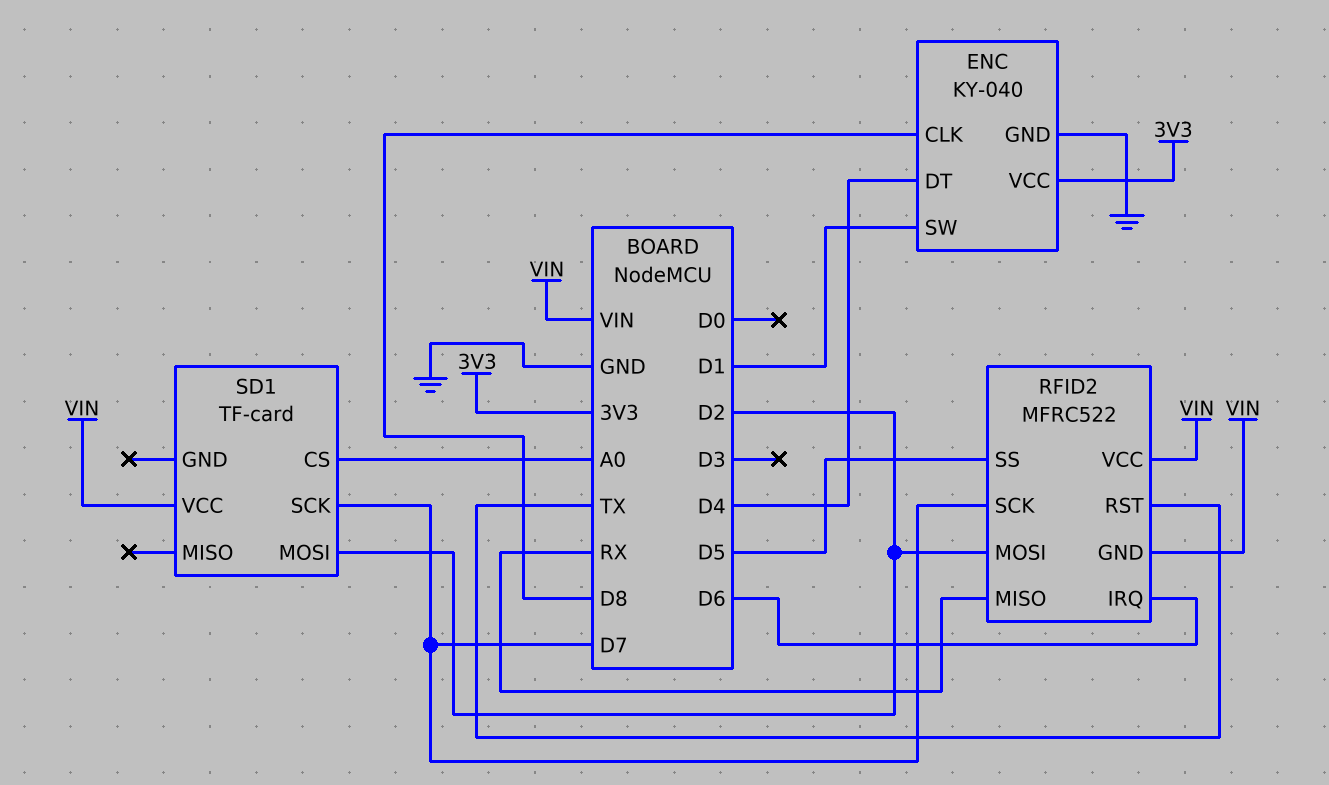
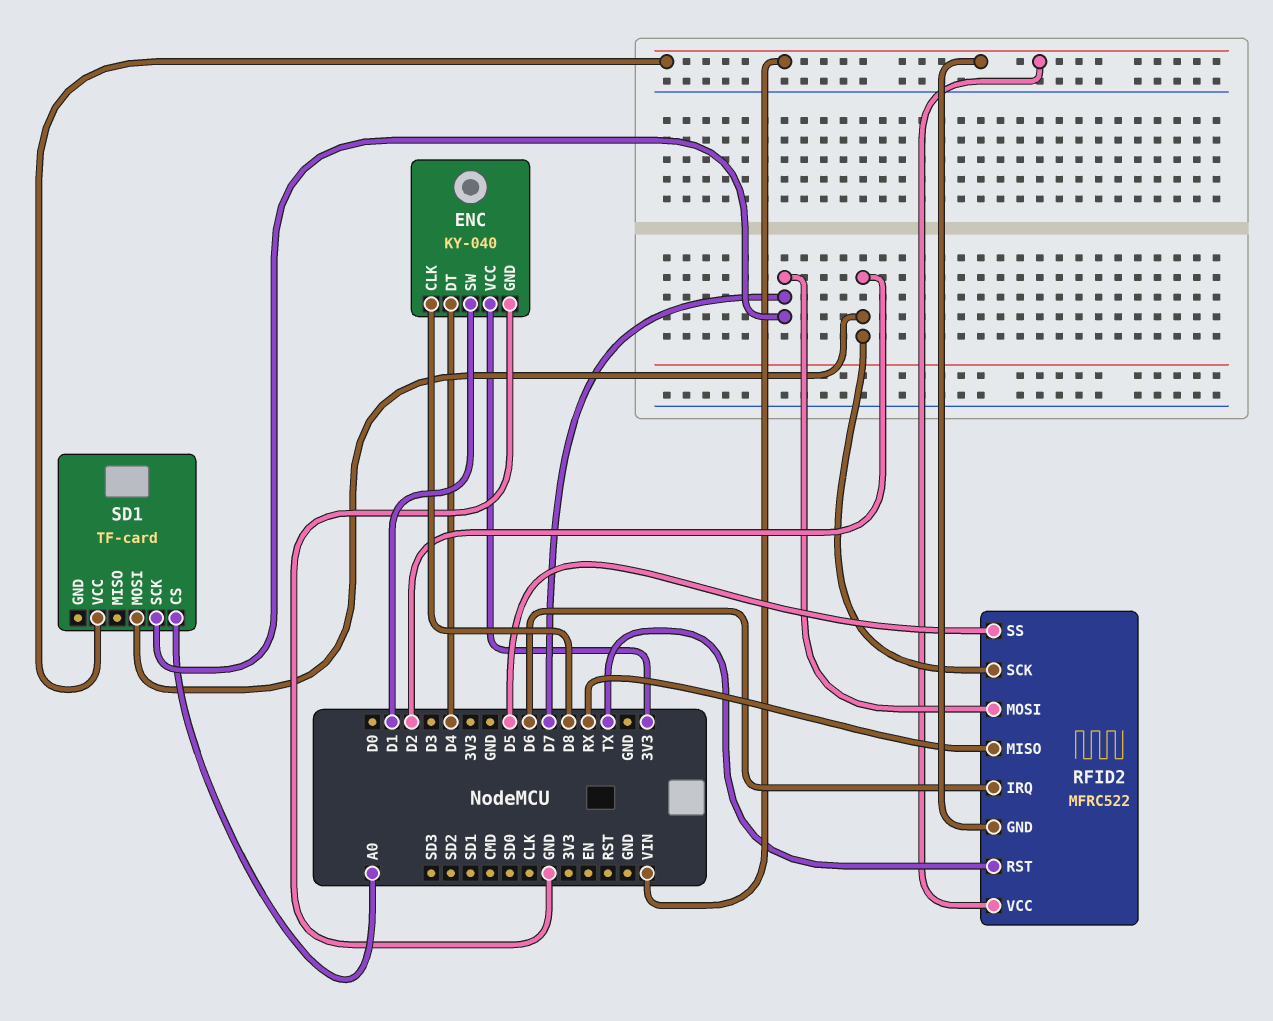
RFID2 pin MOSI: D2 -> D7
RFID2 pin SCK: D7 -> D2

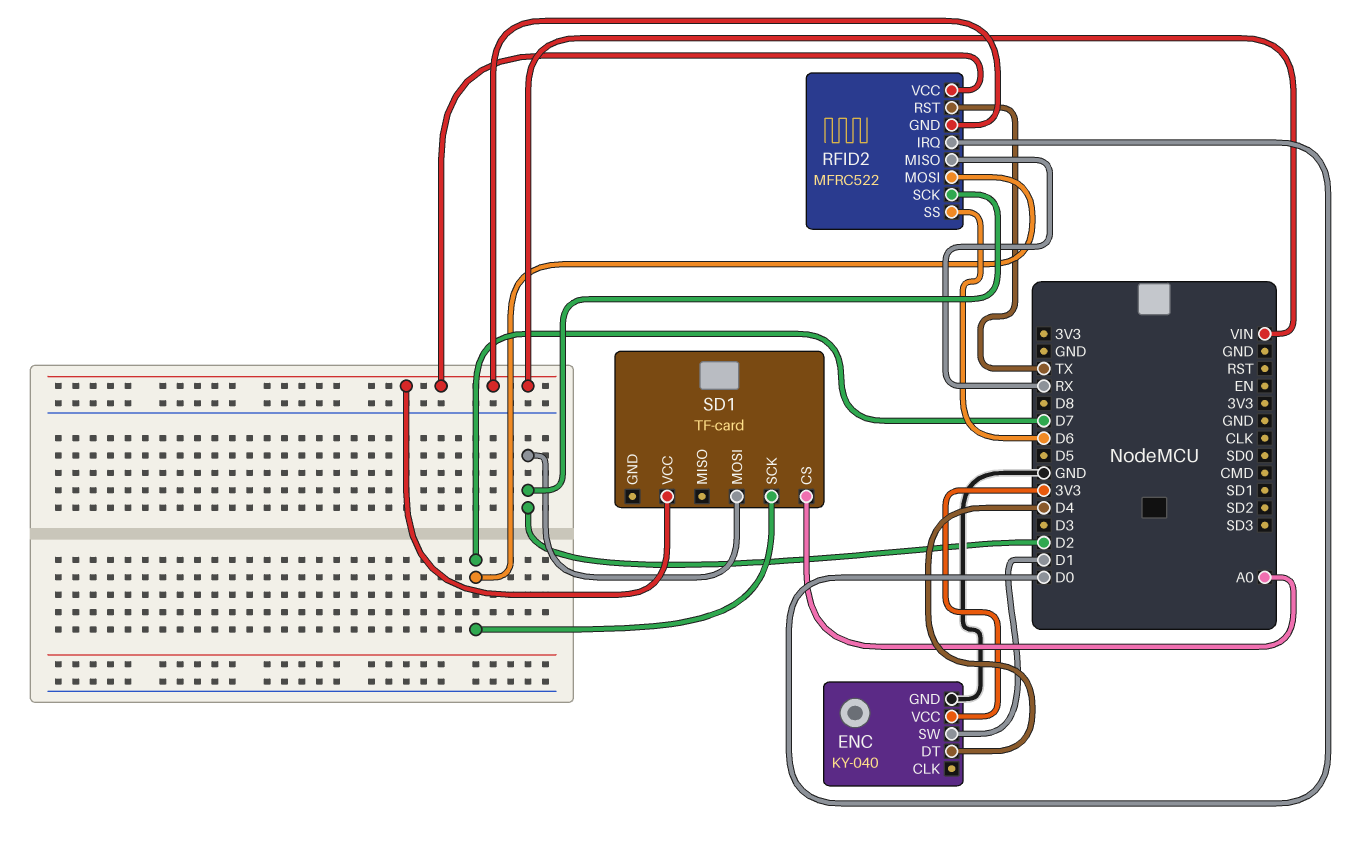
ENC pin CLK: D8 -> none
RFID2 pin IRQ: D6 -> D0
RFID2 pin SS: D5 -> D6

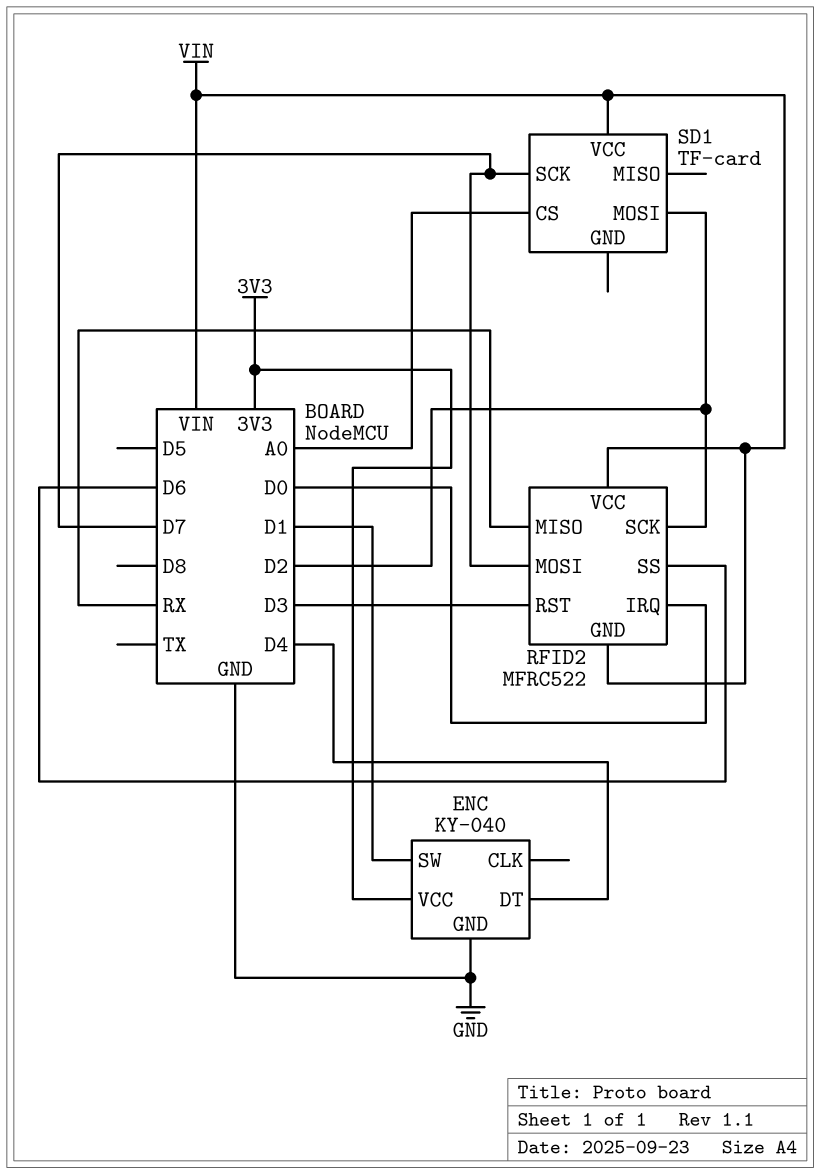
RFID2 pin RST: TX -> D3

